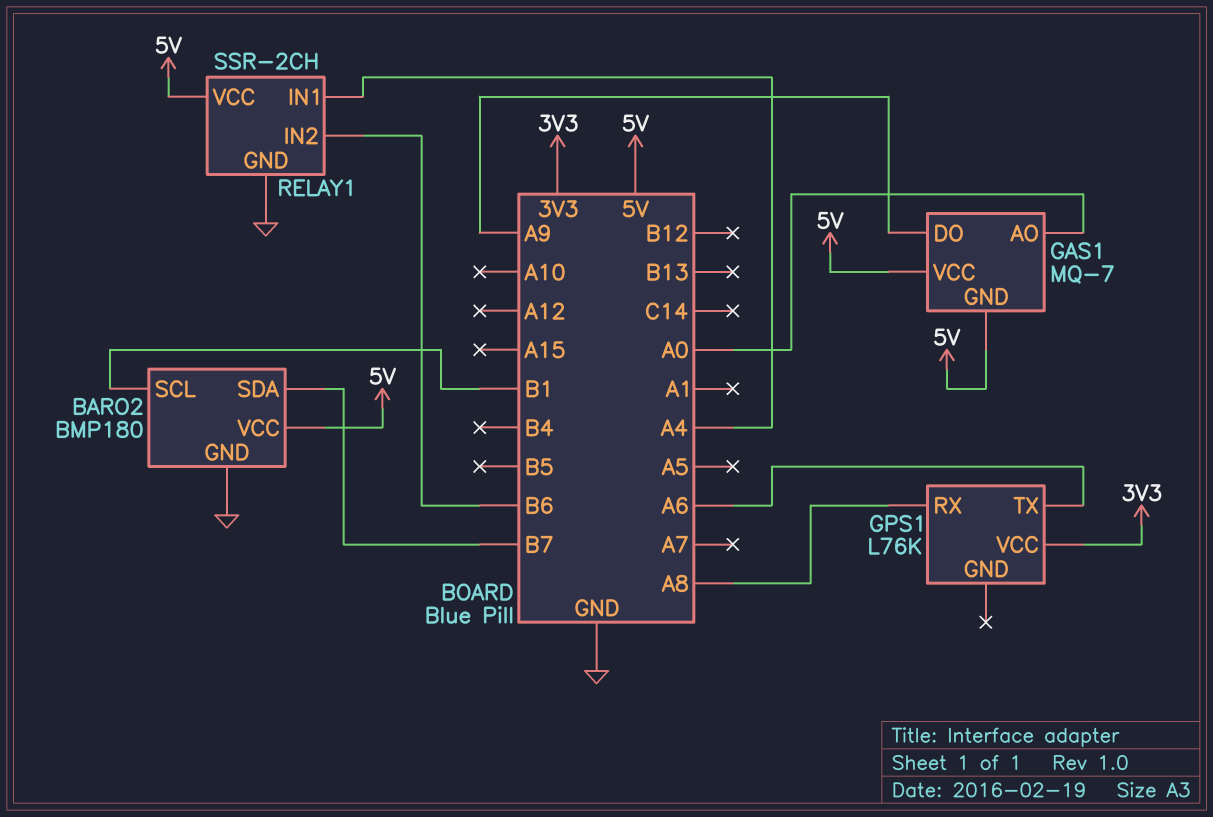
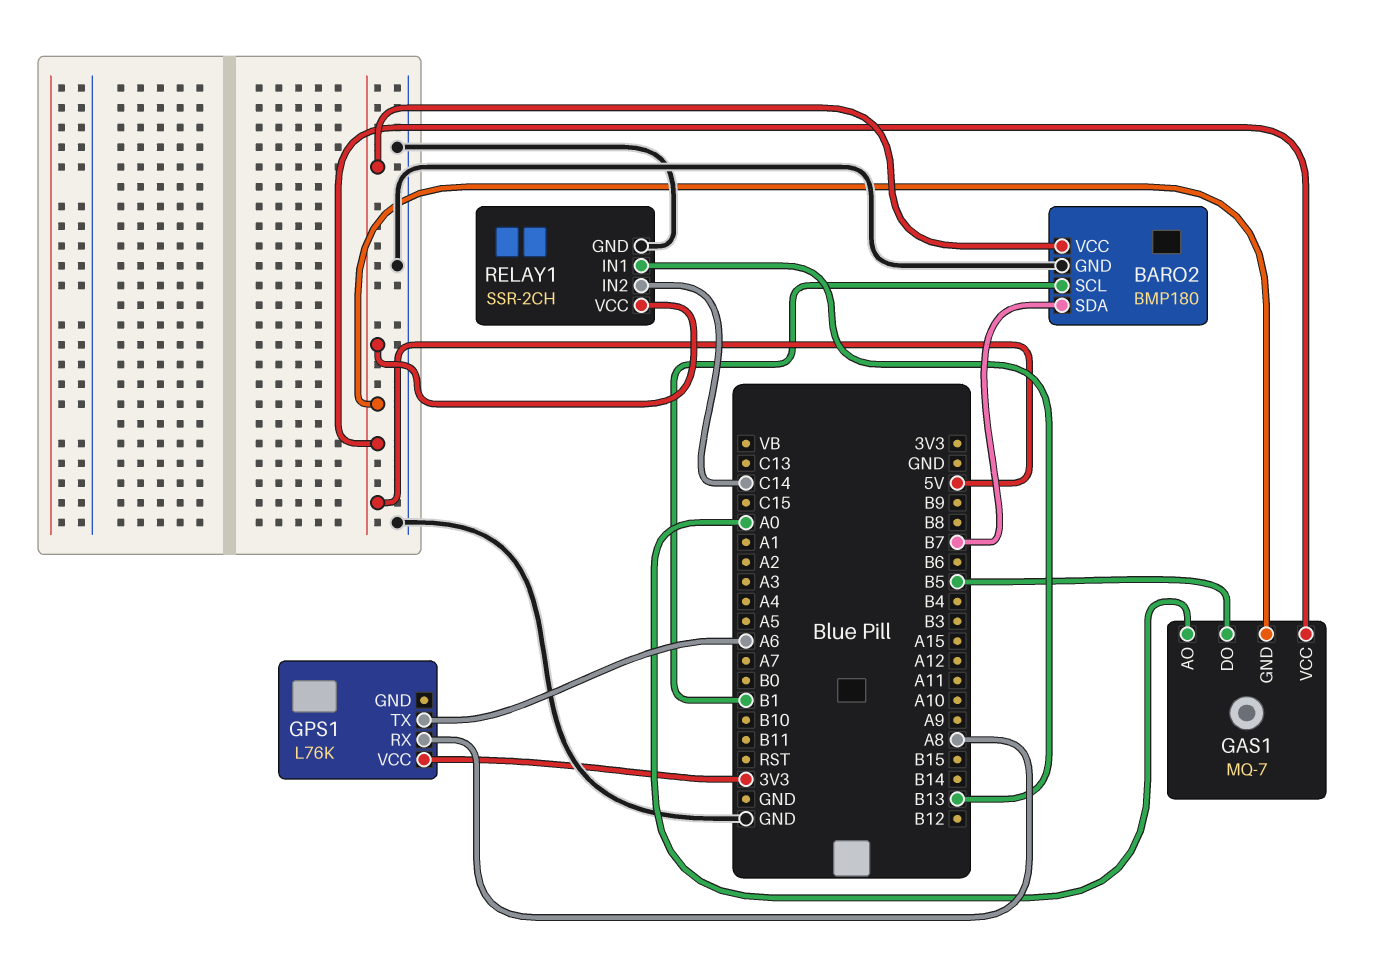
GAS1 pin DO: A9 -> B5
RELAY1 pin IN1: A4 -> B13
RELAY1 pin IN2: B6 -> C14

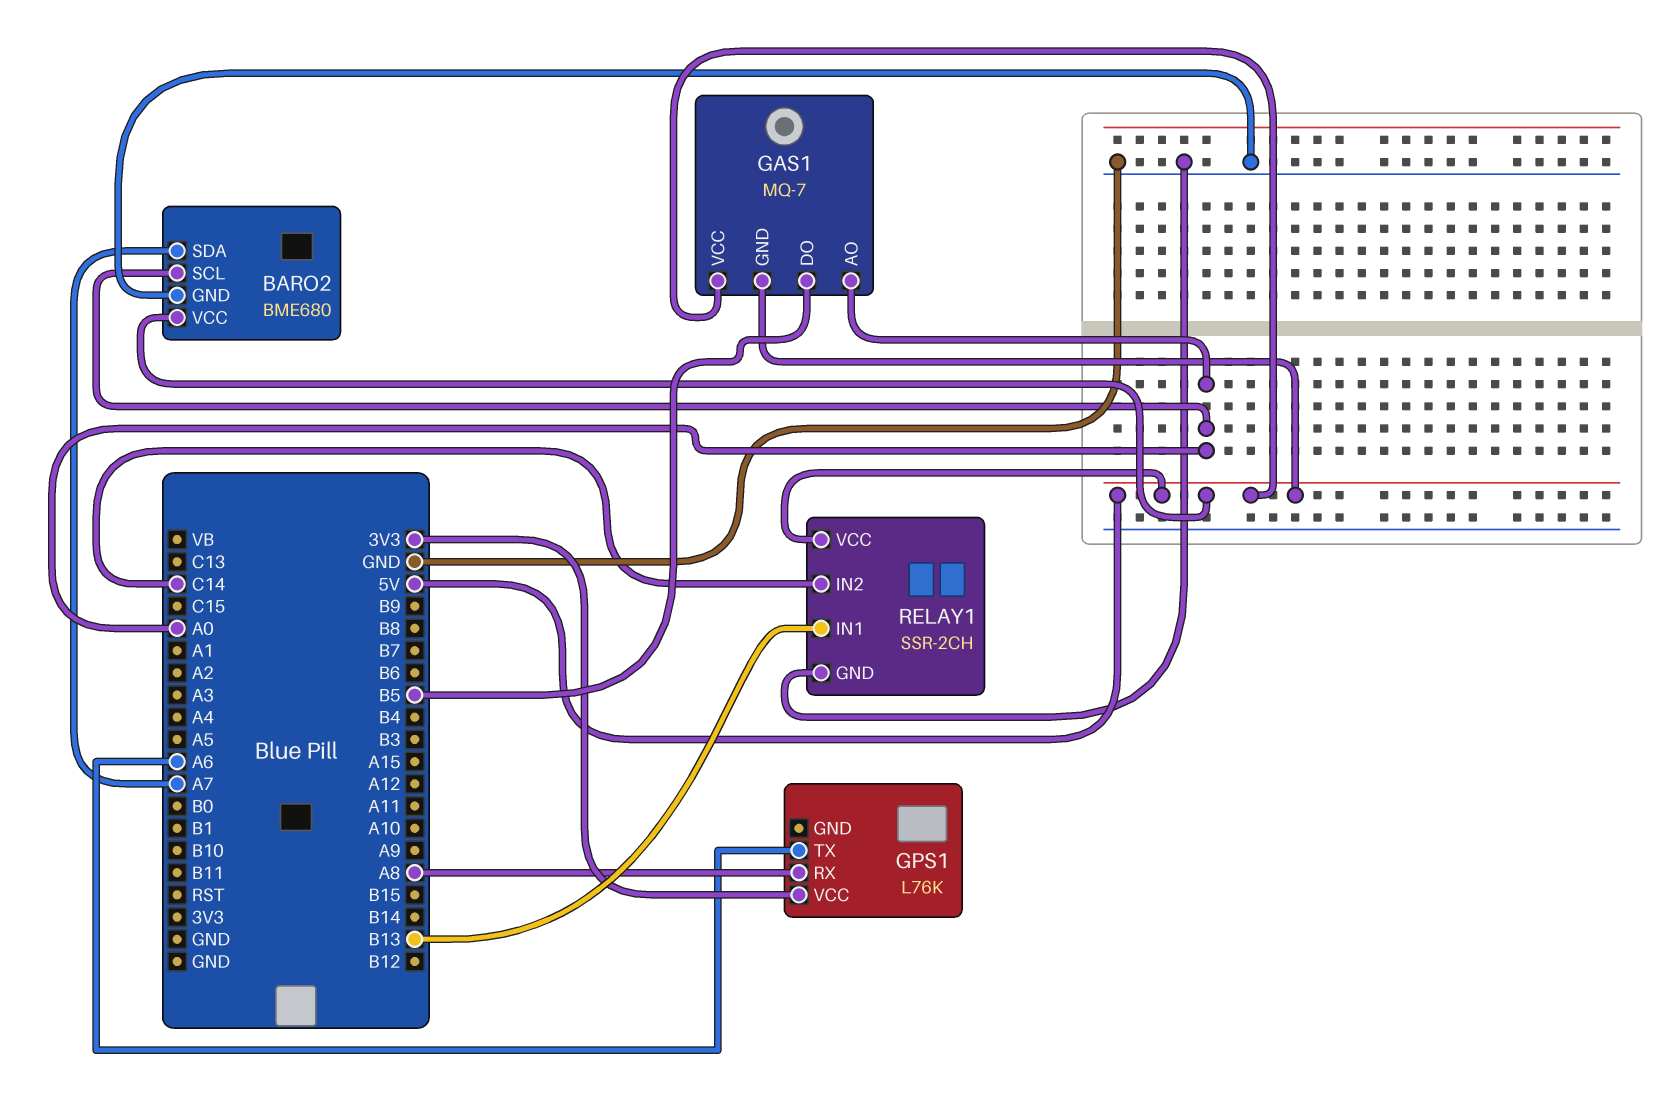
BARO2: BMP180 -> BME680
BARO2 pin SCL: B1 -> A0
BARO2 pin SDA: B7 -> A7

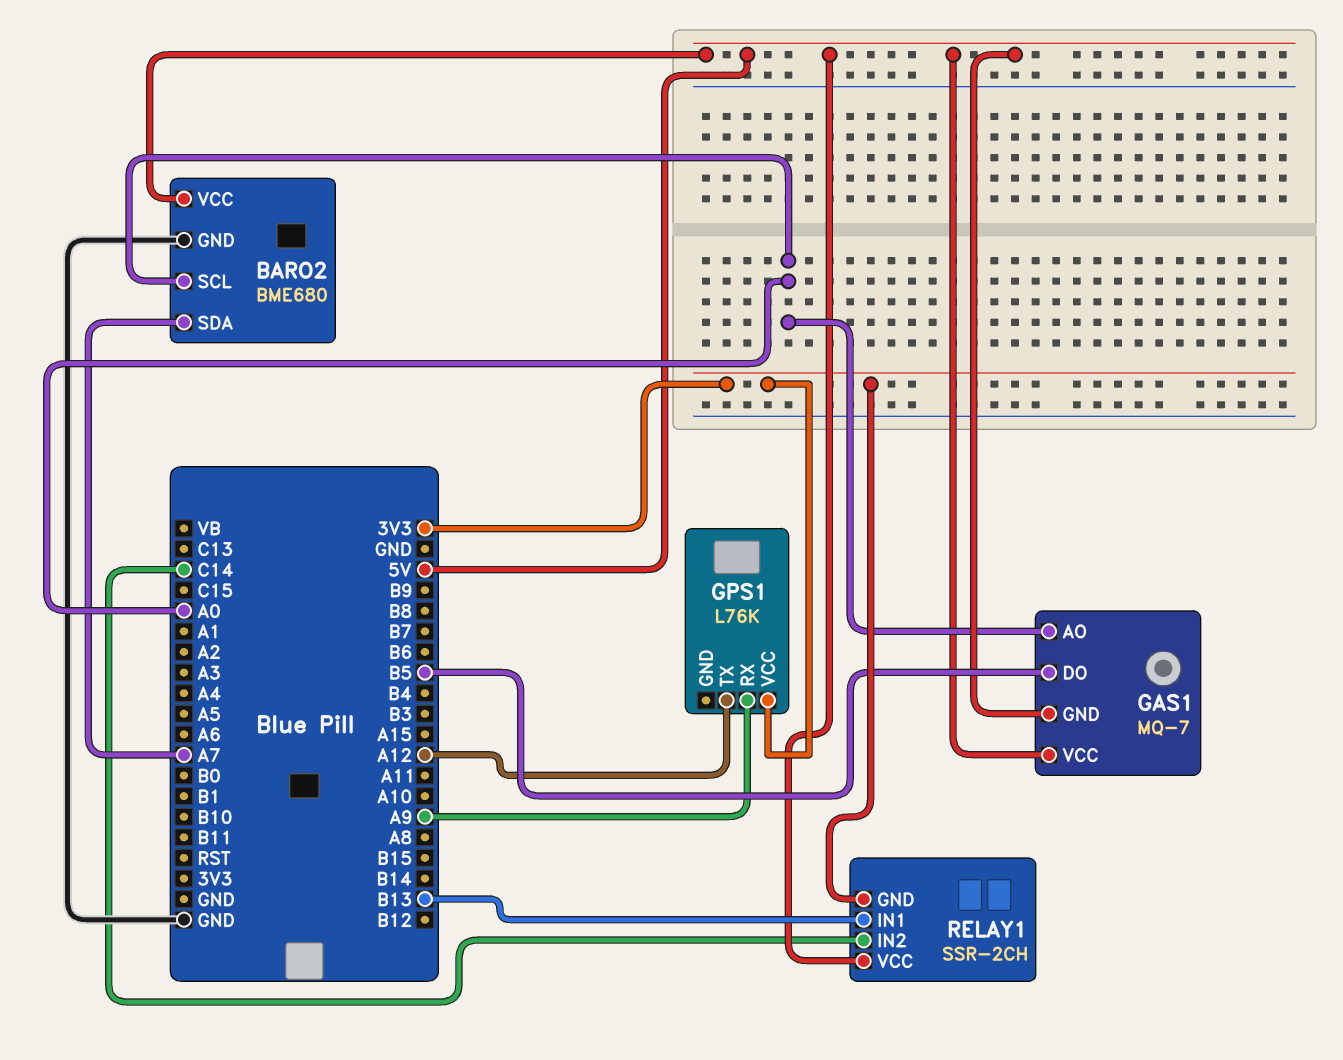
GPS1 pin RX: A8 -> A9
GPS1 pin TX: A6 -> A12
RELAY1 pin GND: GND -> 3V3

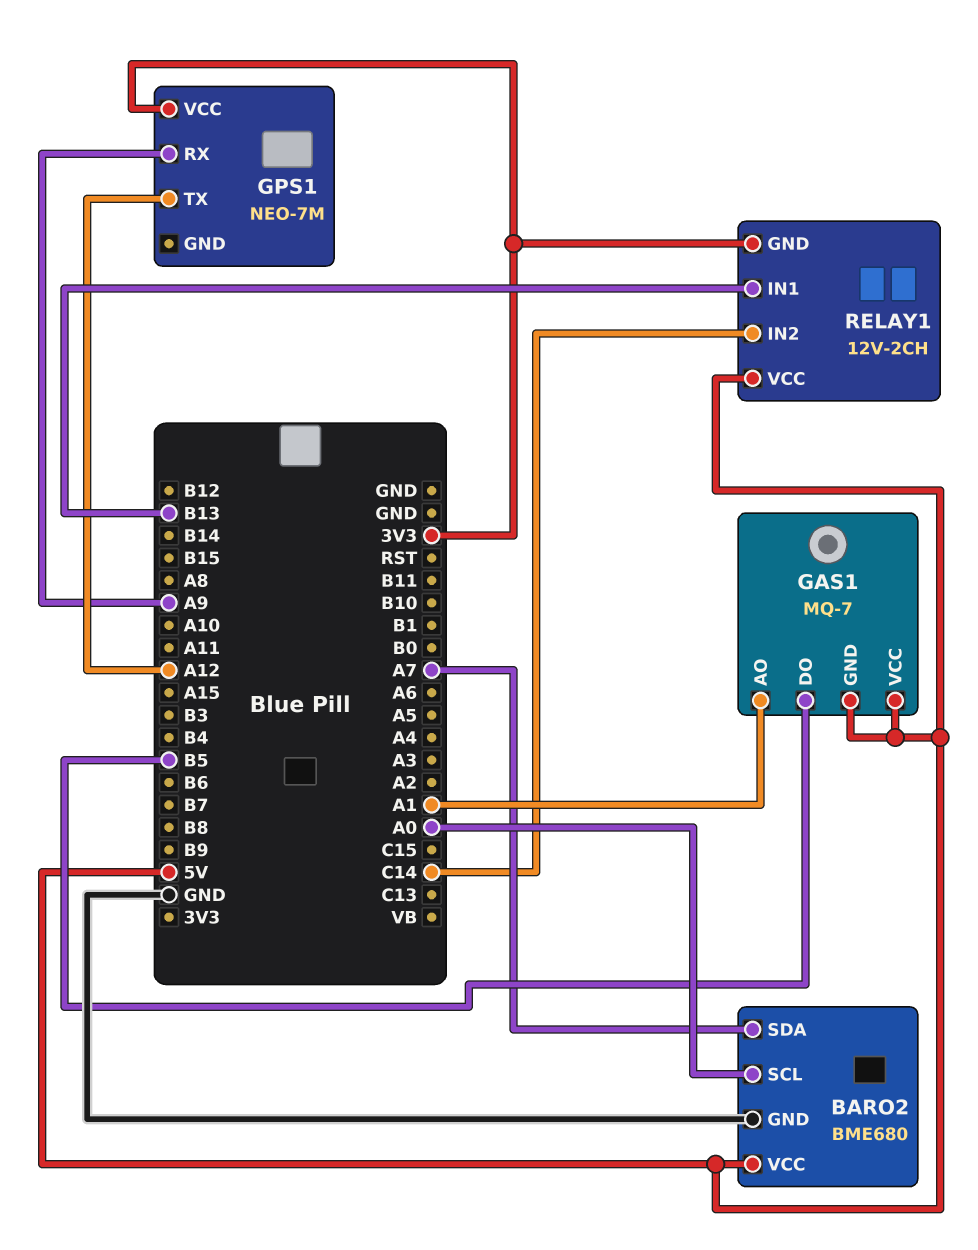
GAS1 pin AO: A0 -> A1
GPS1: L76K -> NEO-7M
RELAY1: SSR-2CH -> 12V-2CH

